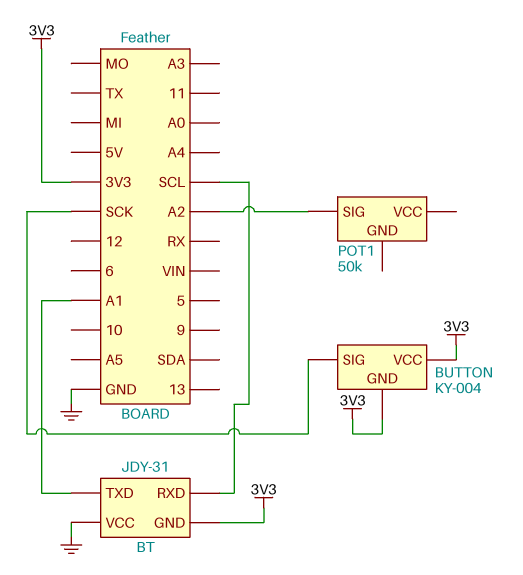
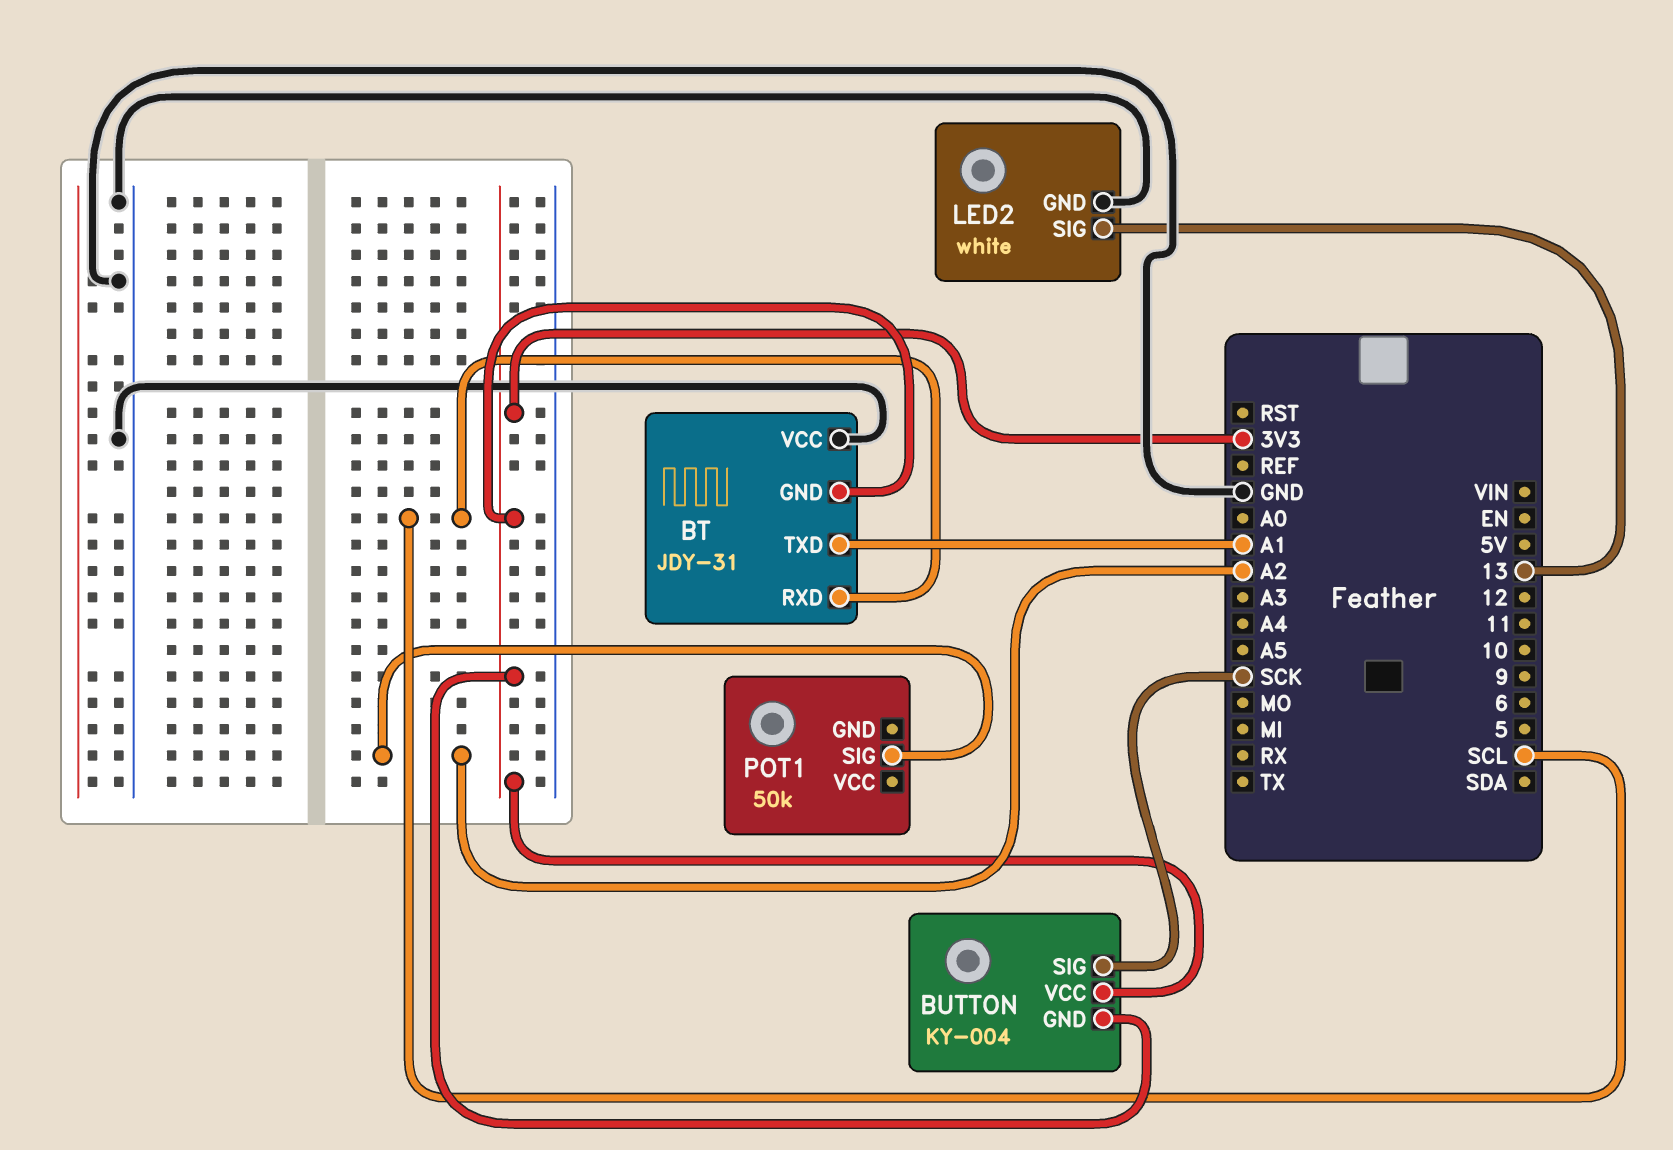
LED2: none -> white
LED2 pin GND: none -> GND
LED2 pin SIG: none -> 13

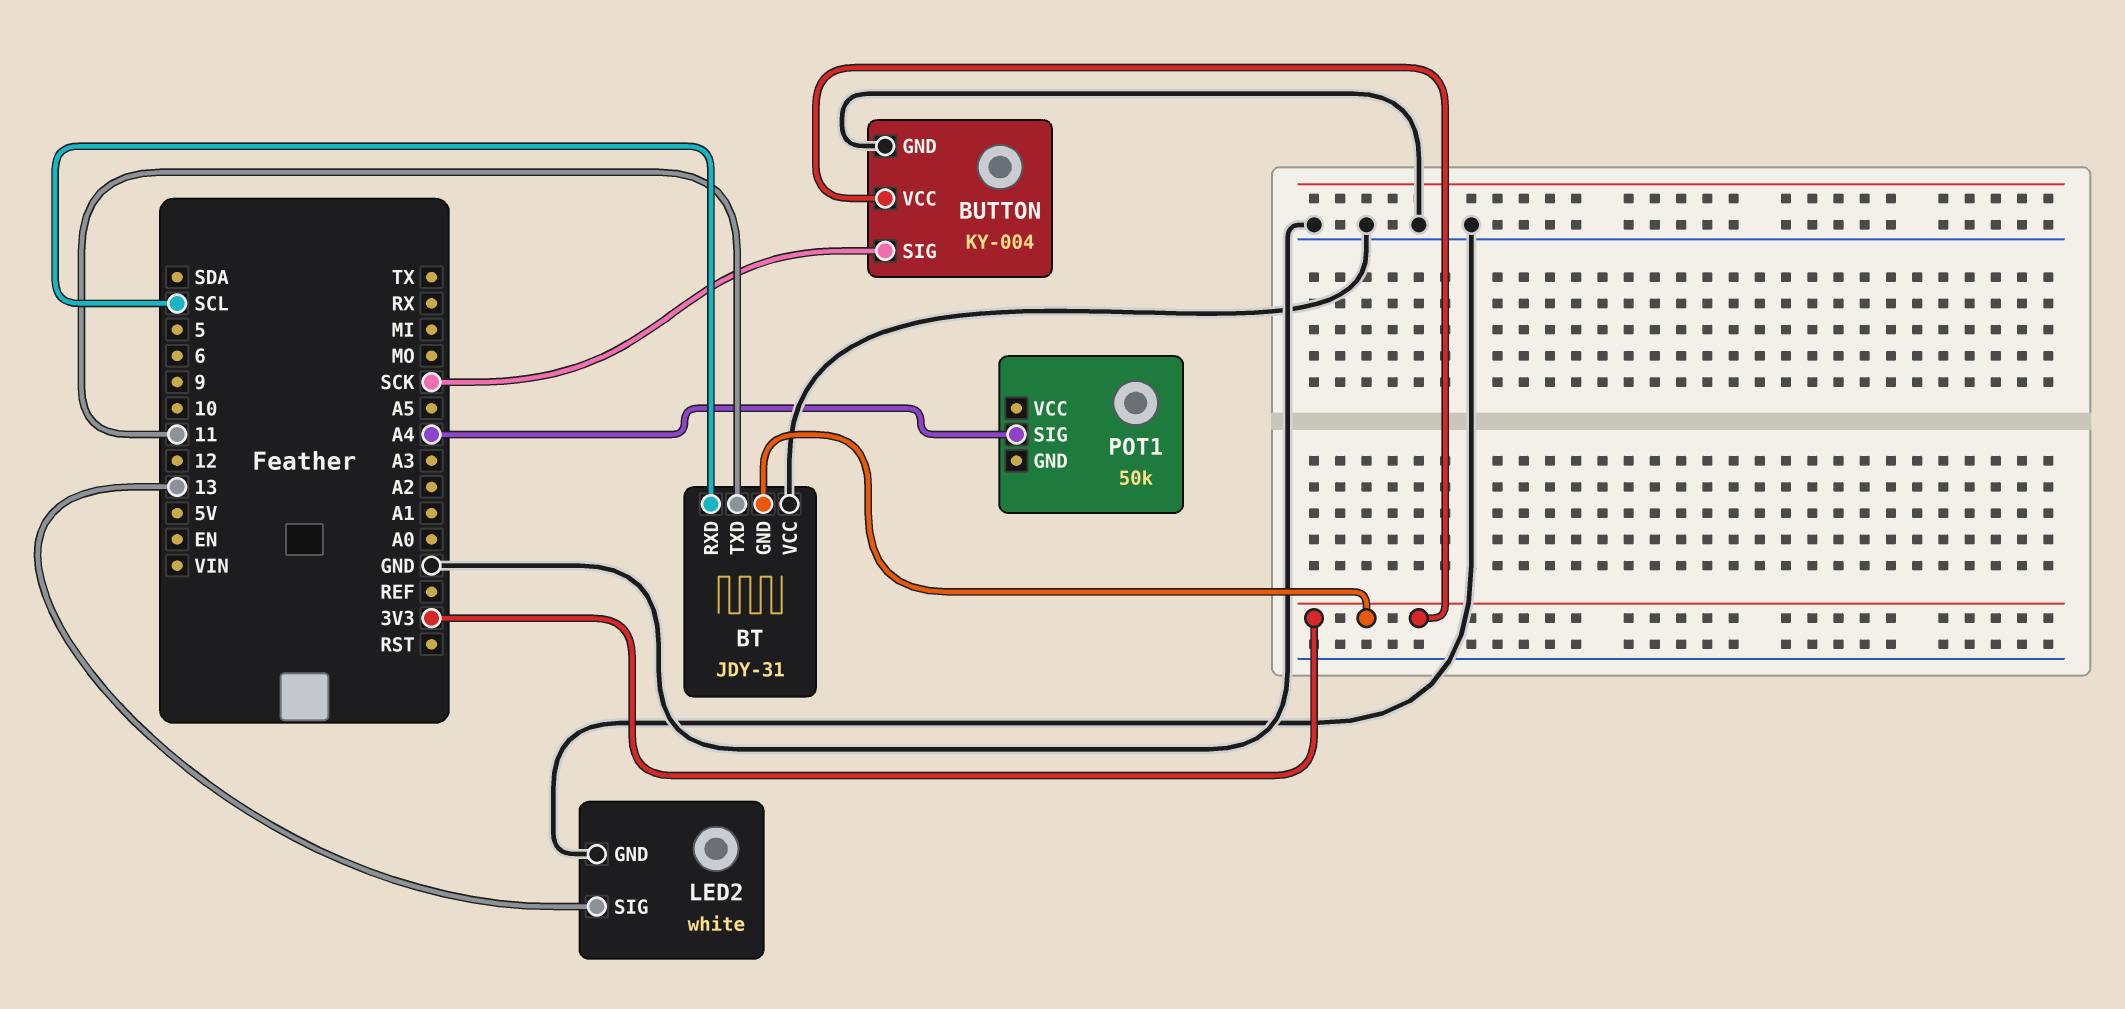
BT pin TXD: A1 -> 11
BUTTON pin GND: 3V3 -> GND
POT1 pin SIG: A2 -> A4

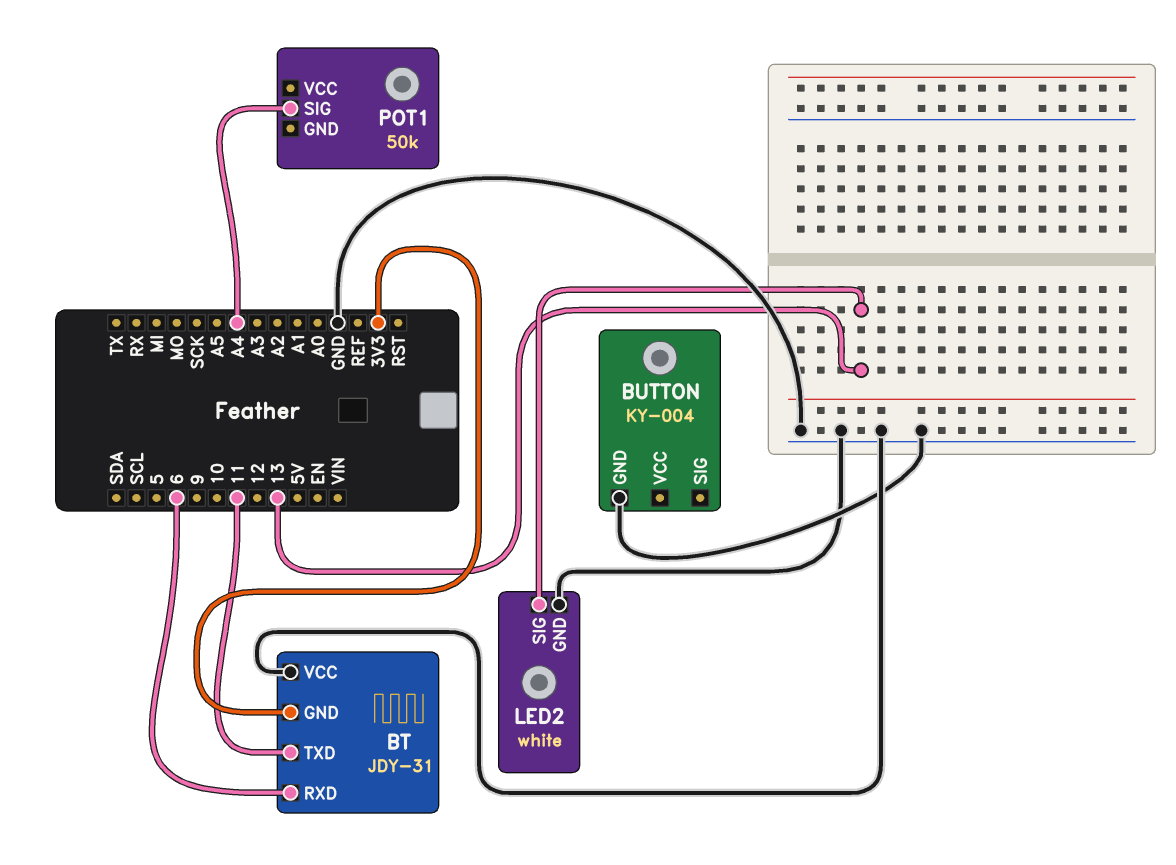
BT pin RXD: SCL -> 6
BUTTON pin SIG: SCK -> none
BUTTON pin VCC: 3V3 -> none

